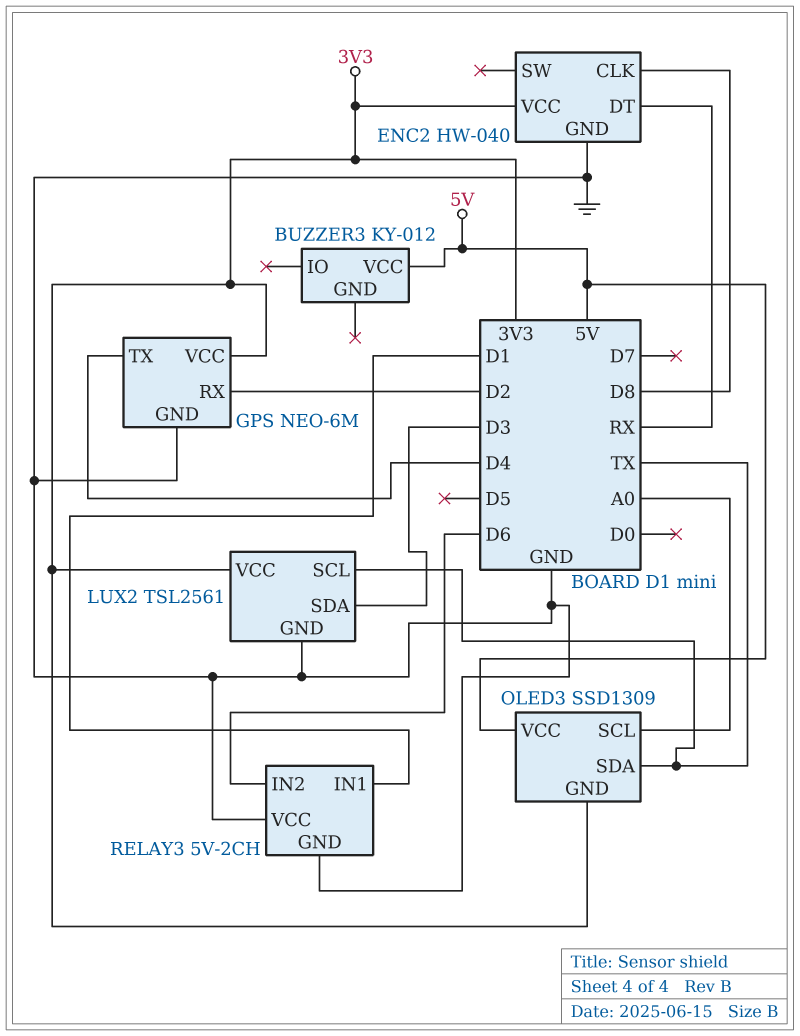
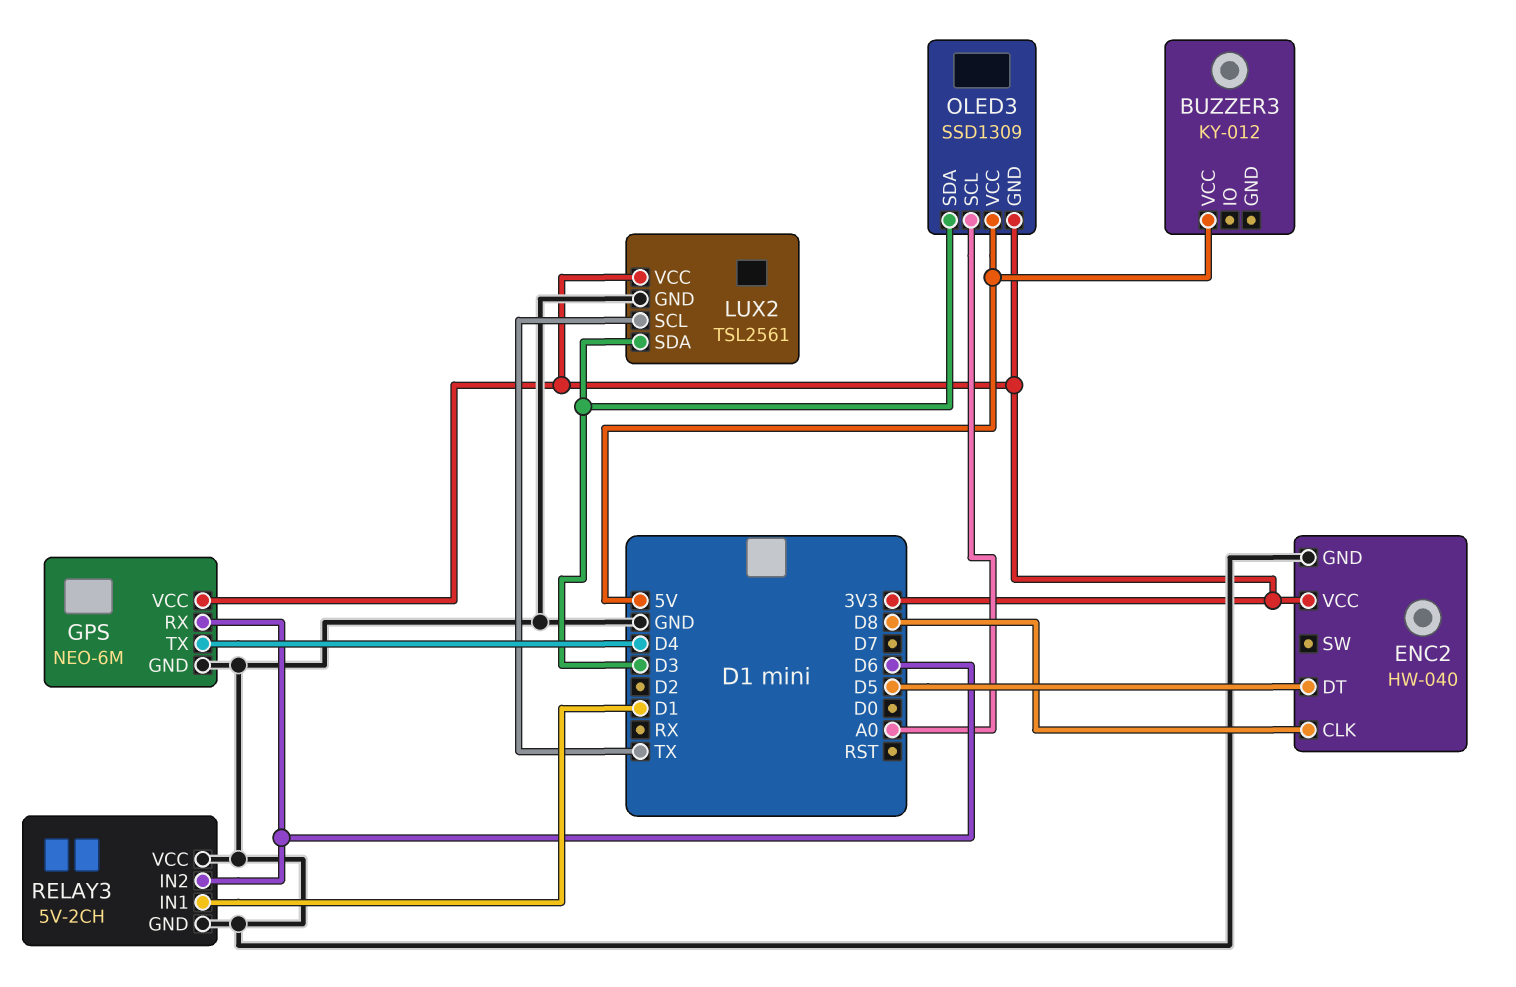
ENC2 pin DT: RX -> D5
GPS pin RX: D2 -> D6
OLED3 pin SDA: TX -> D3

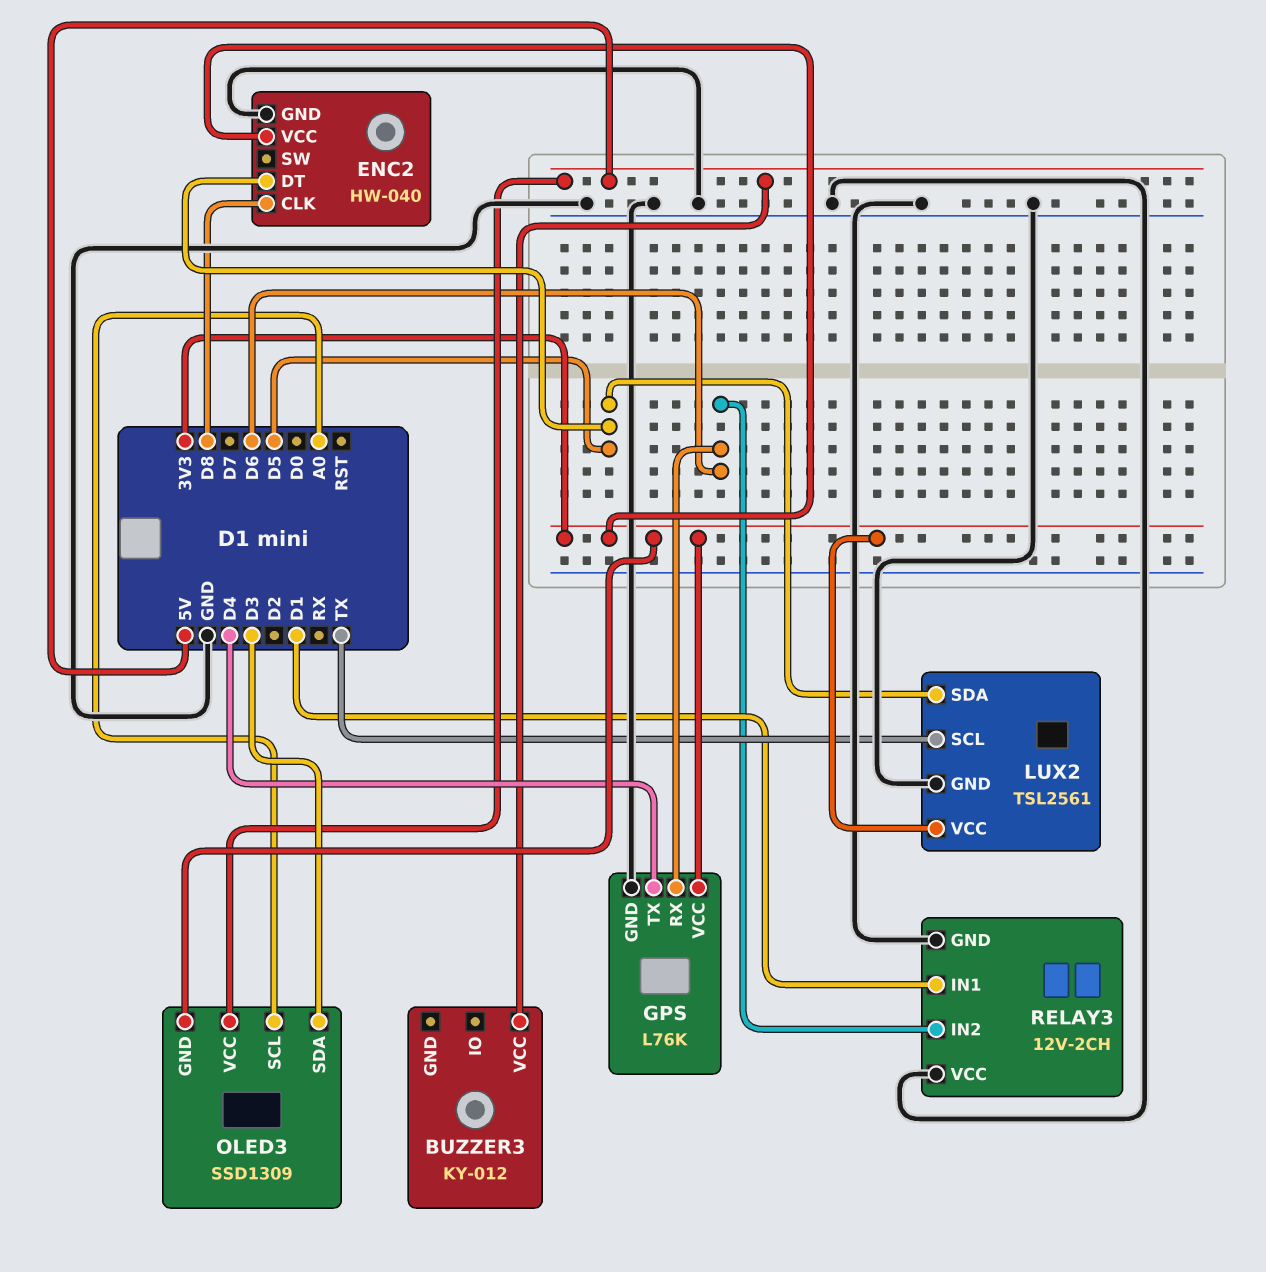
GPS: NEO-6M -> L76K
LUX2 pin SDA: D3 -> D5
RELAY3: 5V-2CH -> 12V-2CH

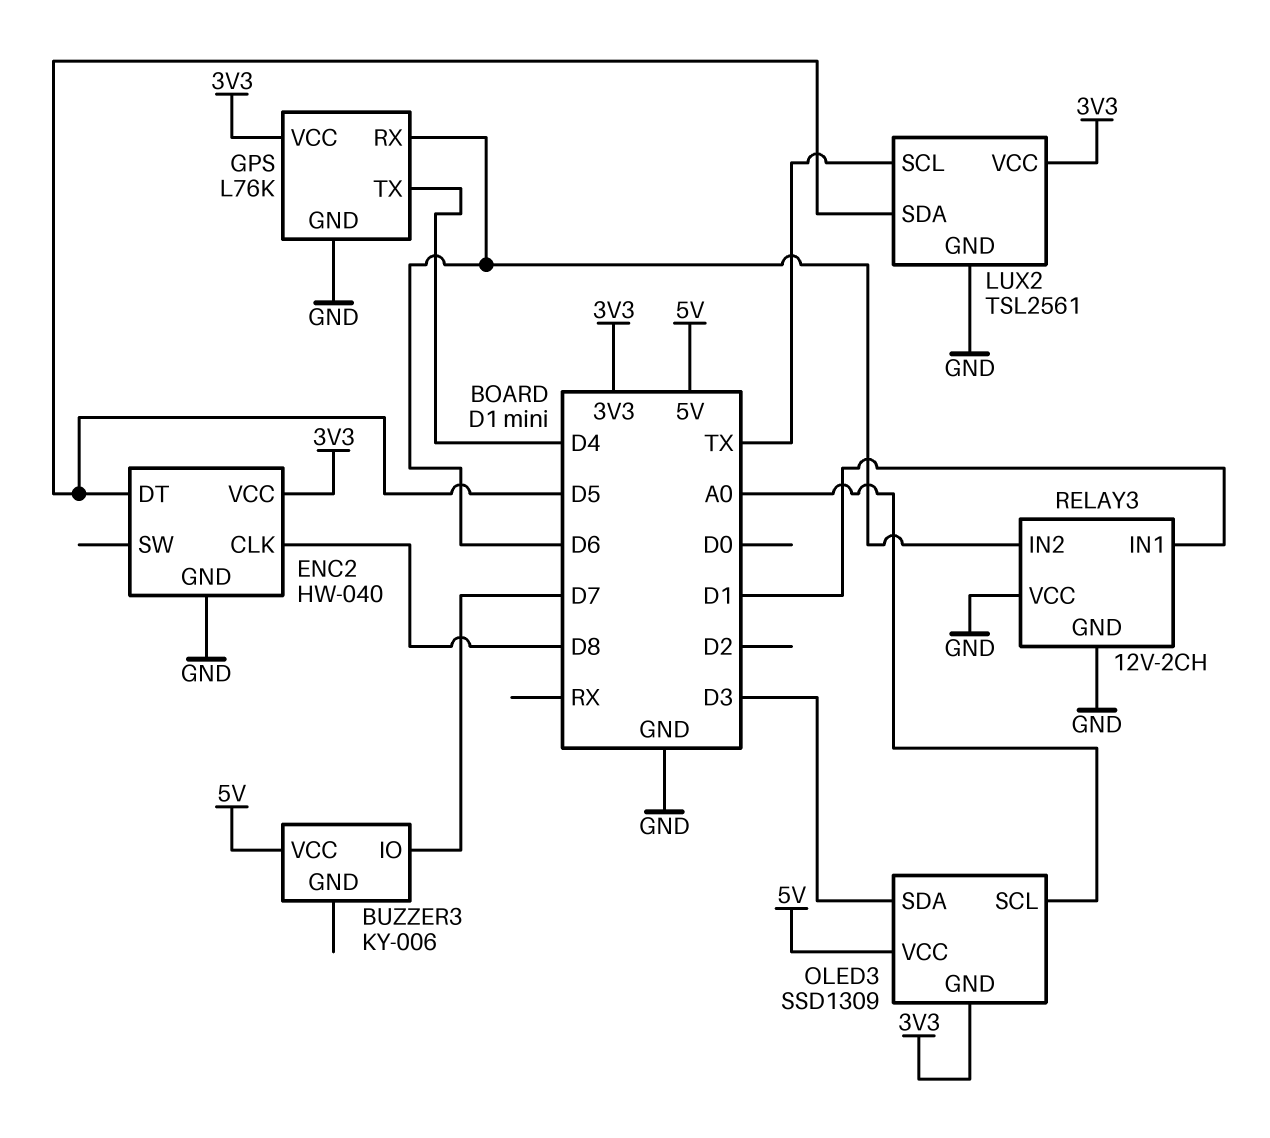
BUZZER3: KY-012 -> KY-006
BUZZER3 pin IO: none -> D7

